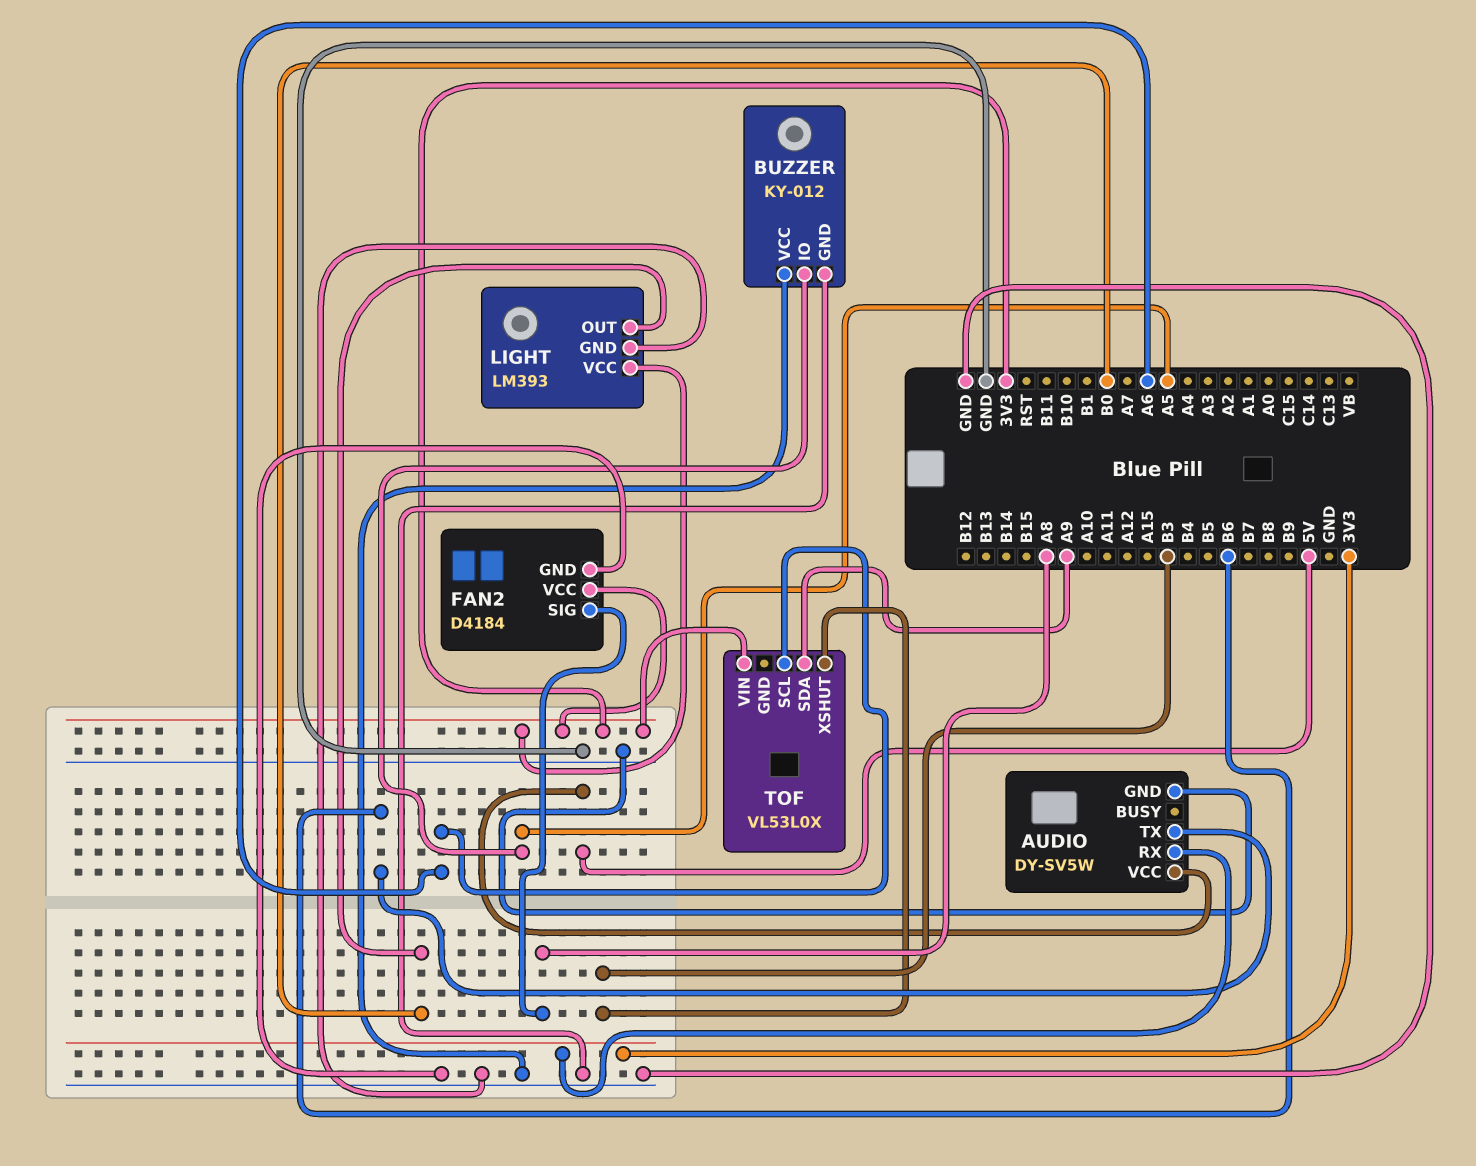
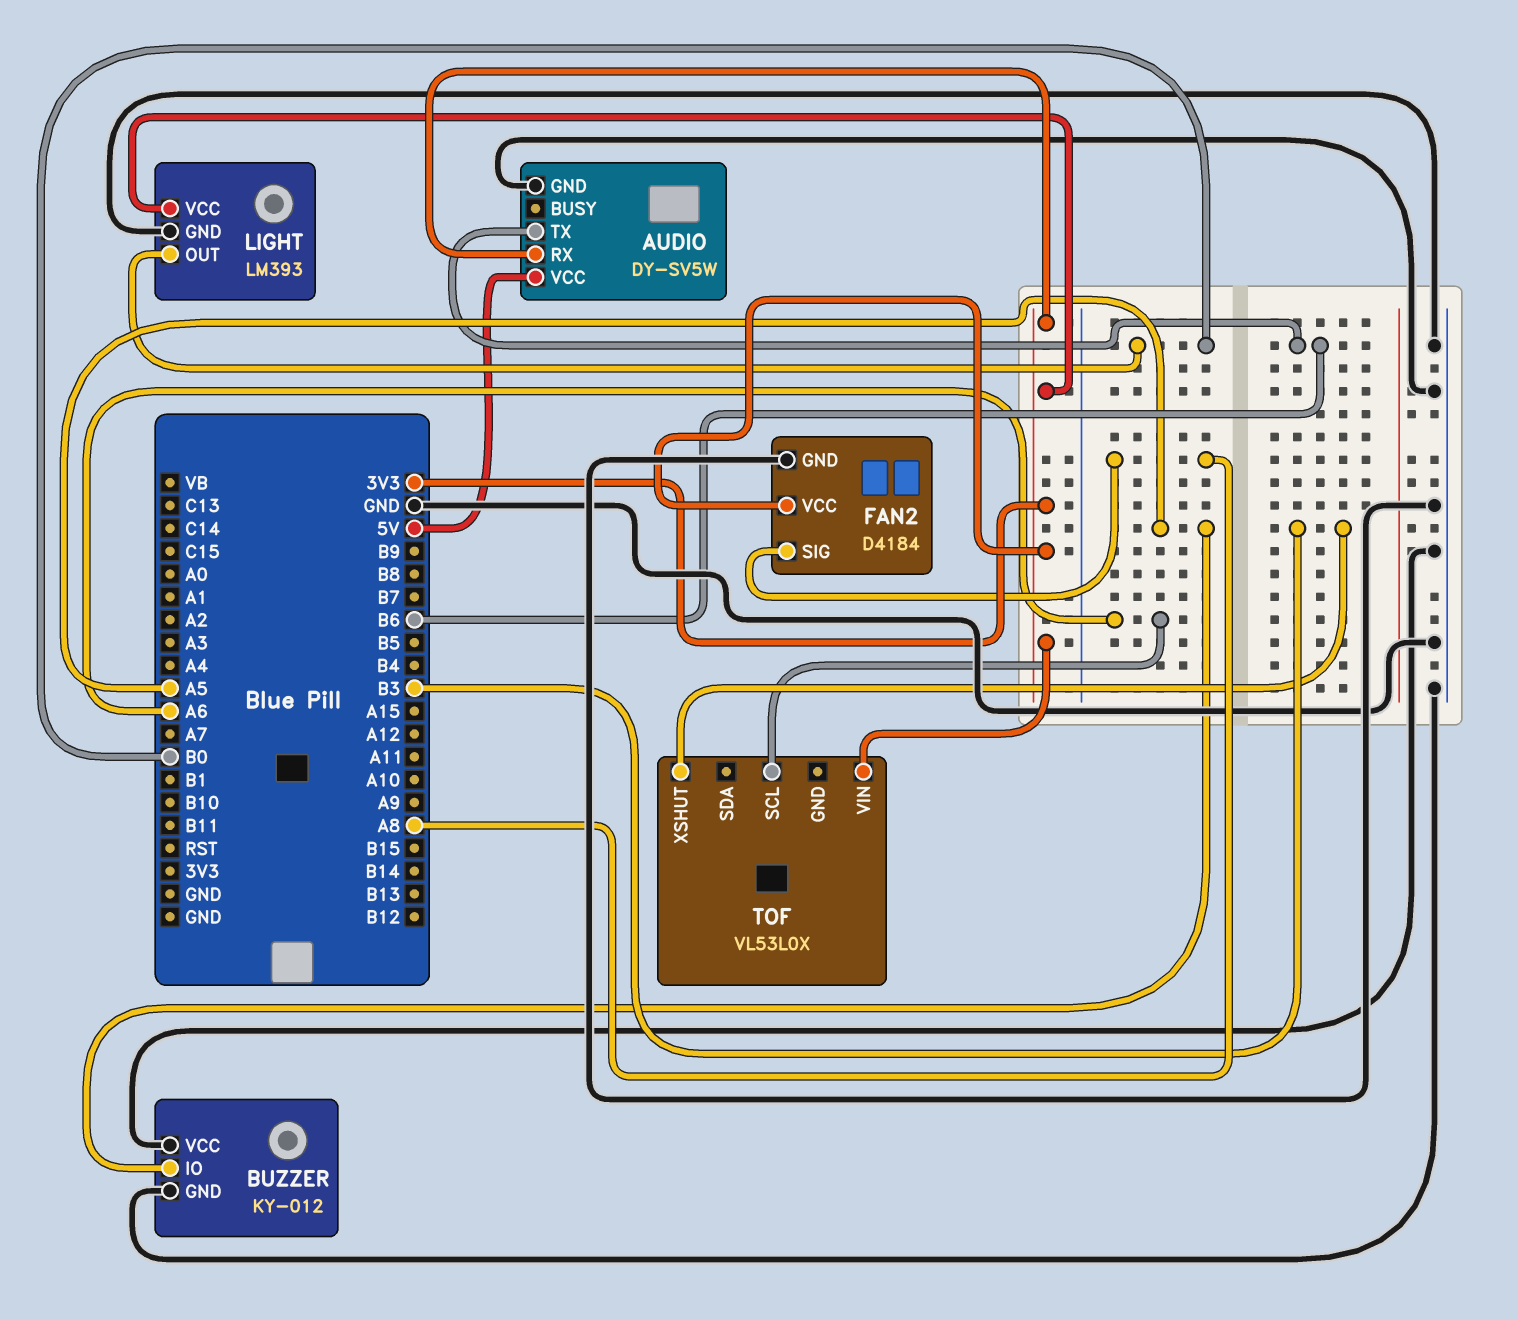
TOF pin SDA: A9 -> none

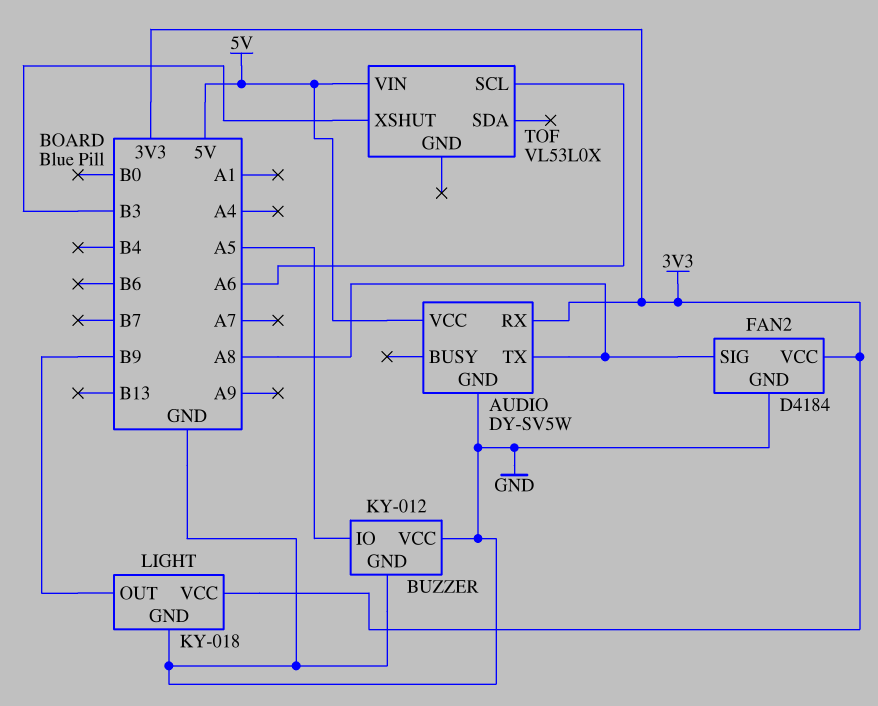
AUDIO pin TX: B6 -> A8
LIGHT: LM393 -> KY-018
LIGHT pin OUT: B0 -> B9
TOF pin VIN: 3V3 -> 5V

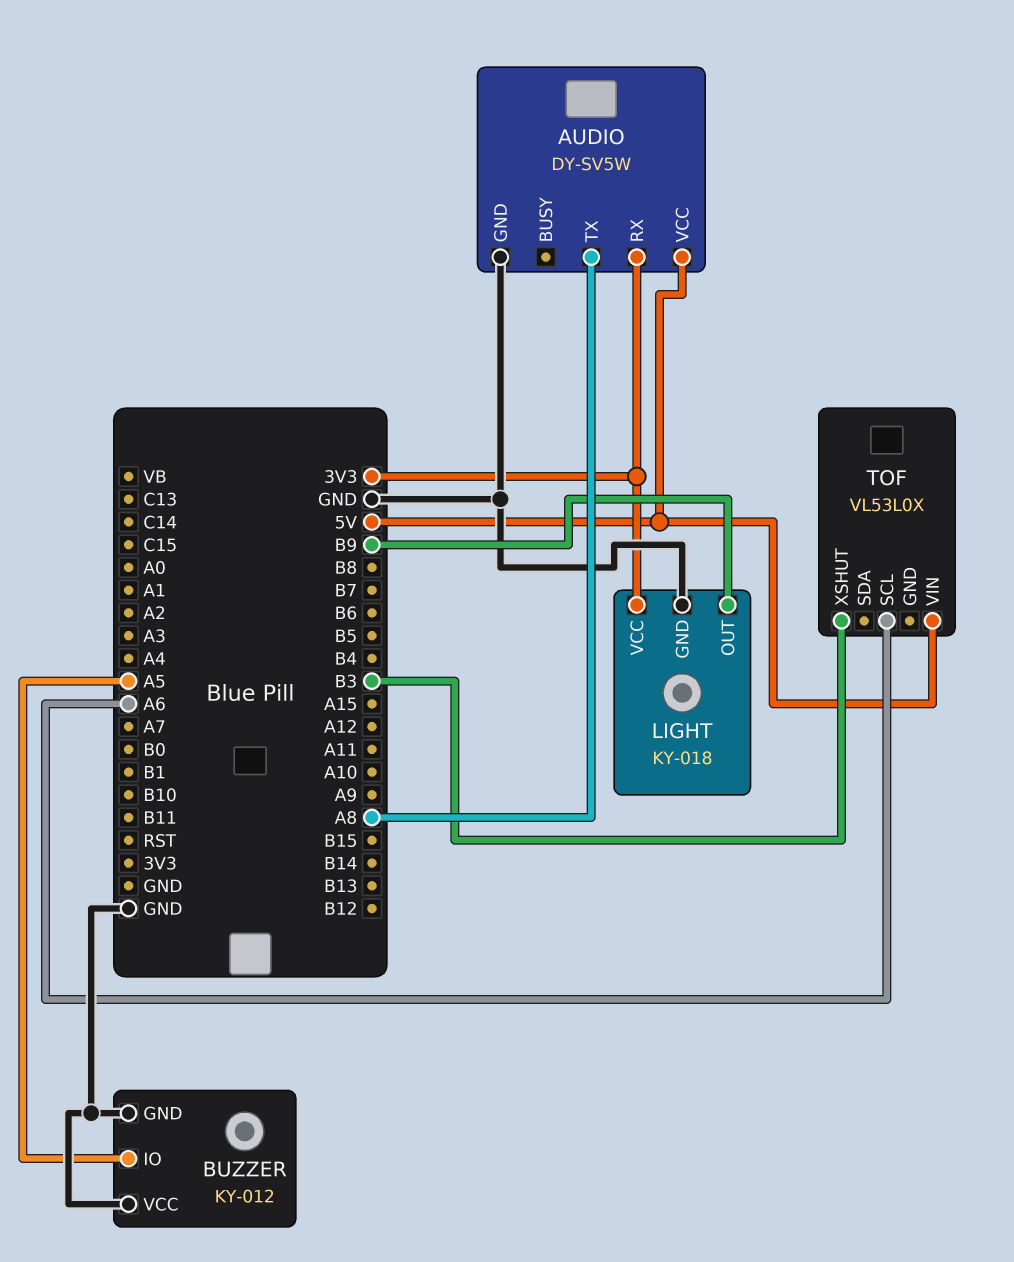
FAN2: D4184 -> none
FAN2 pin GND: GND -> none
FAN2 pin SIG: A8 -> none
FAN2 pin VCC: 3V3 -> none

